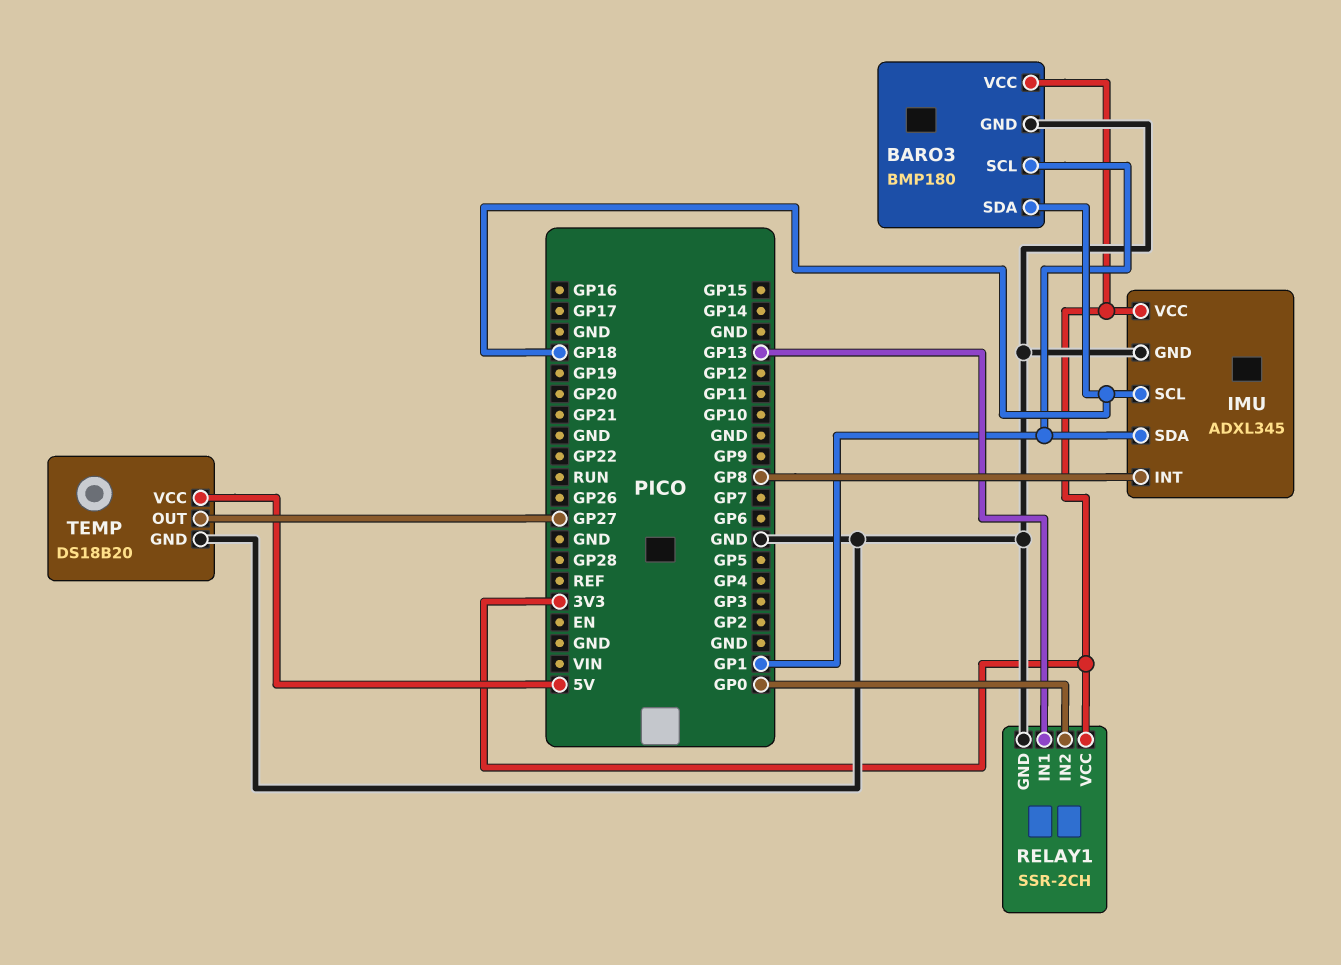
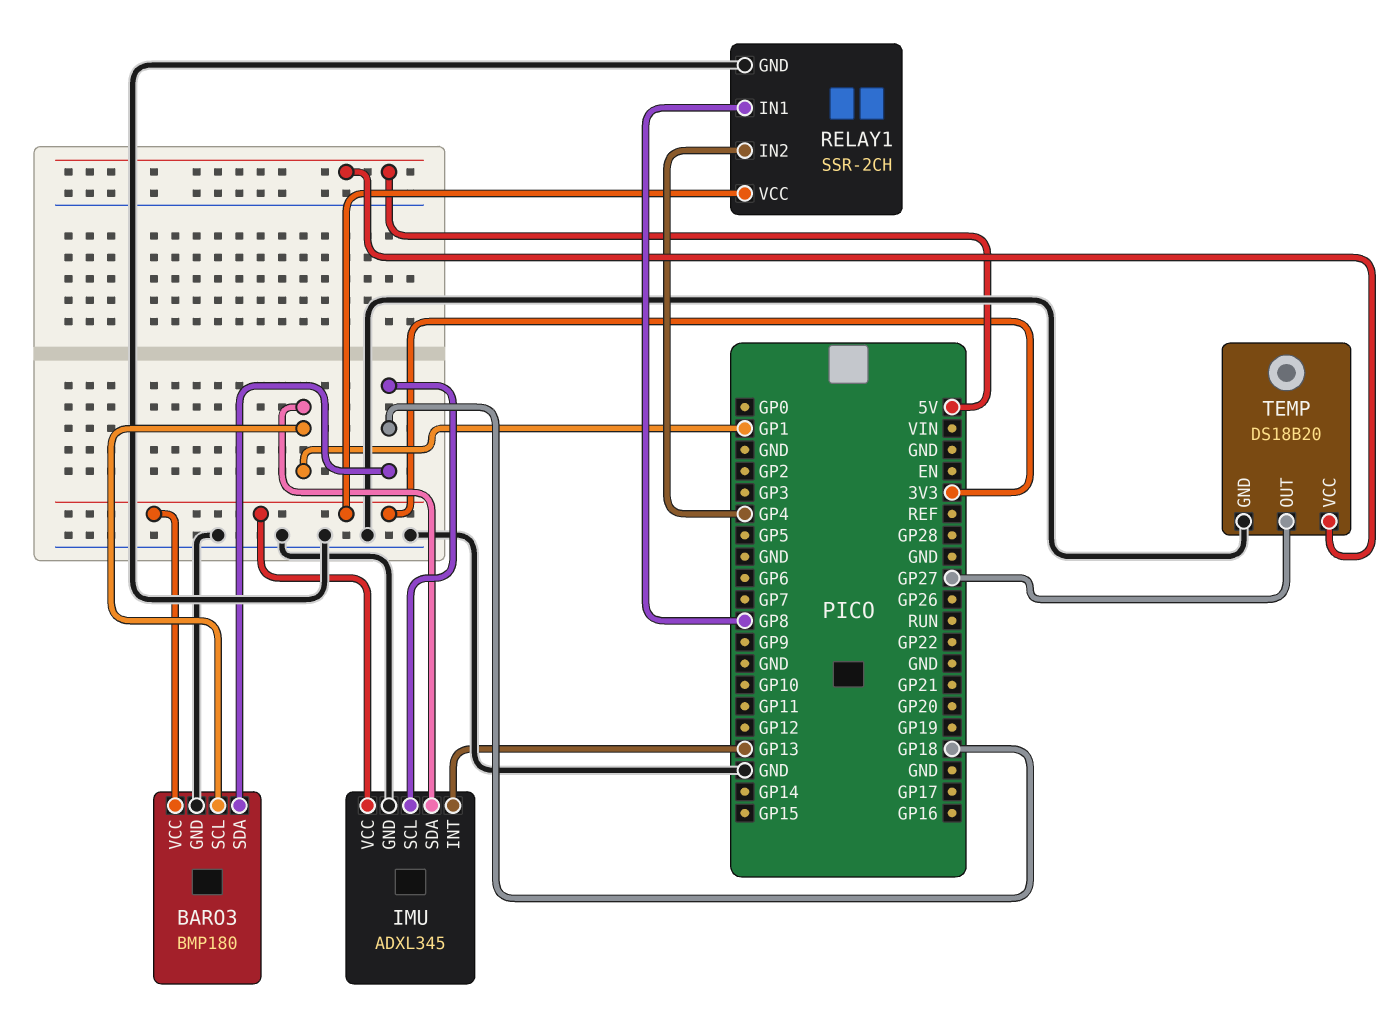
IMU pin INT: GP8 -> GP13
RELAY1 pin IN1: GP13 -> GP8
RELAY1 pin IN2: GP0 -> GP4

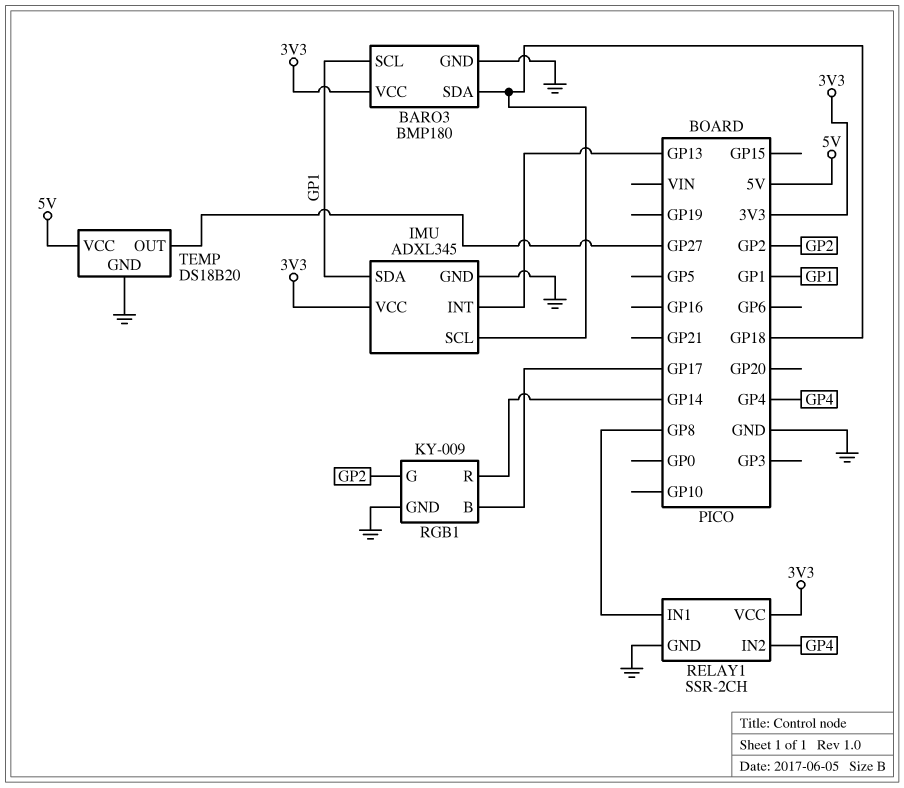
RGB1: none -> KY-009
RGB1 pin B: none -> GP17
RGB1 pin G: none -> GP2
RGB1 pin GND: none -> GND
RGB1 pin R: none -> GP14

